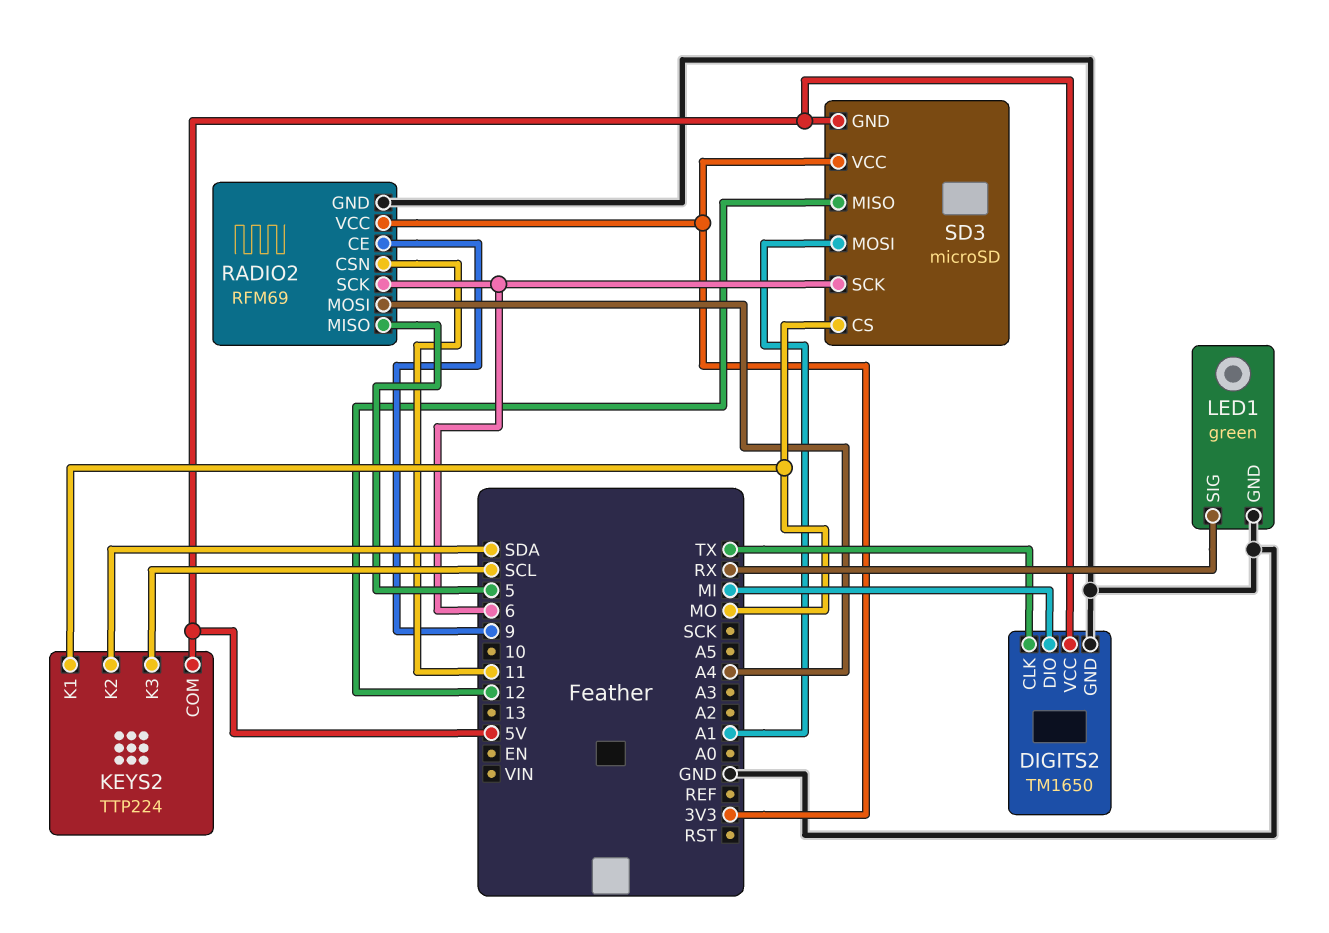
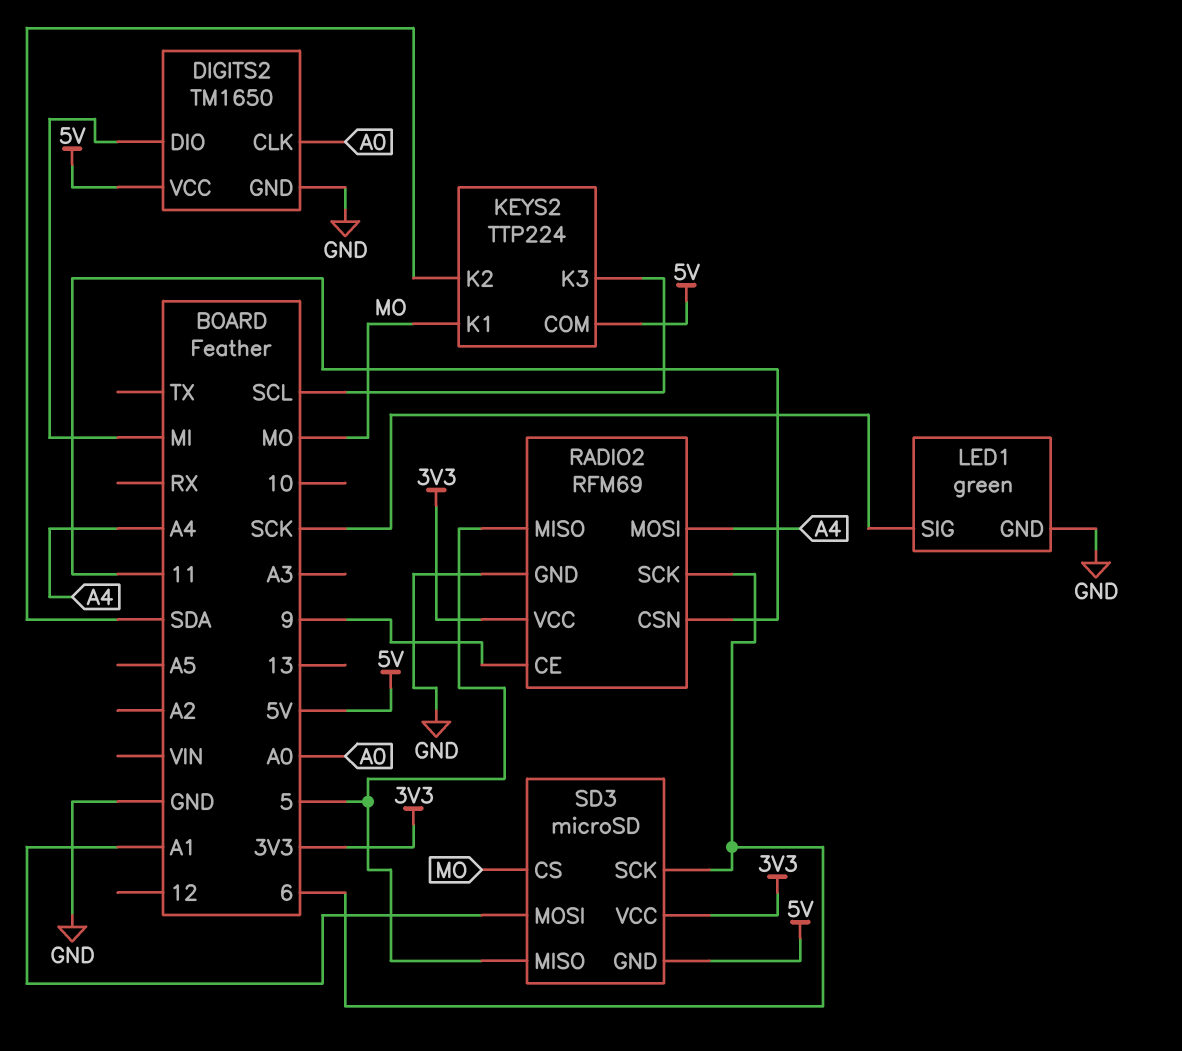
DIGITS2 pin CLK: TX -> A0
LED1 pin SIG: RX -> SCK
SD3 pin MISO: 12 -> 5

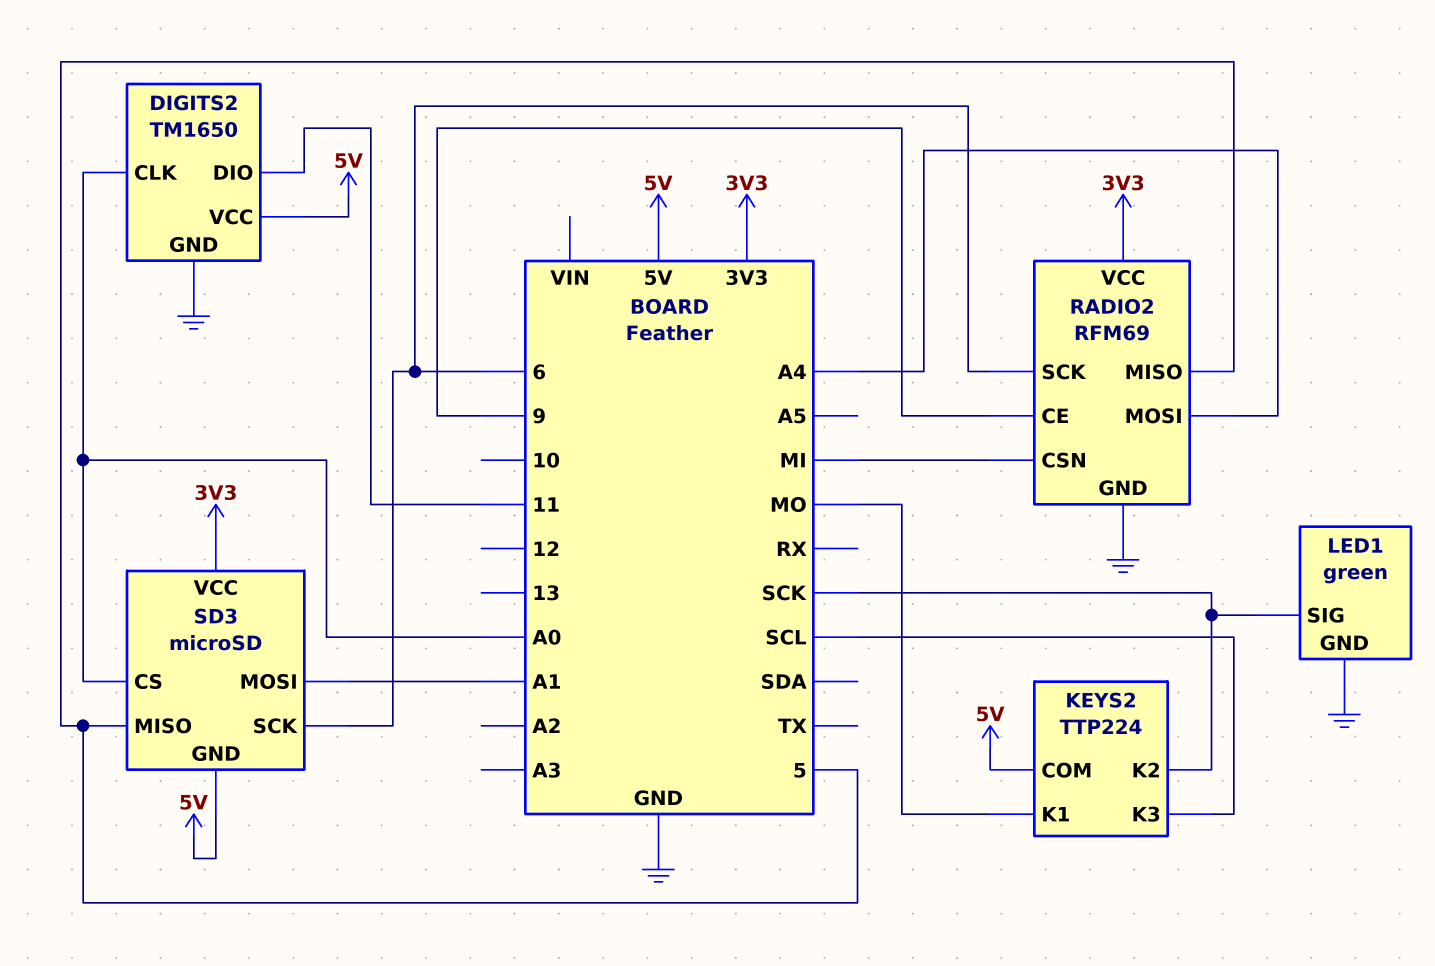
DIGITS2 pin DIO: MI -> 11
KEYS2 pin K2: SDA -> SCK
RADIO2 pin CSN: 11 -> MI
SD3 pin CS: MO -> A0

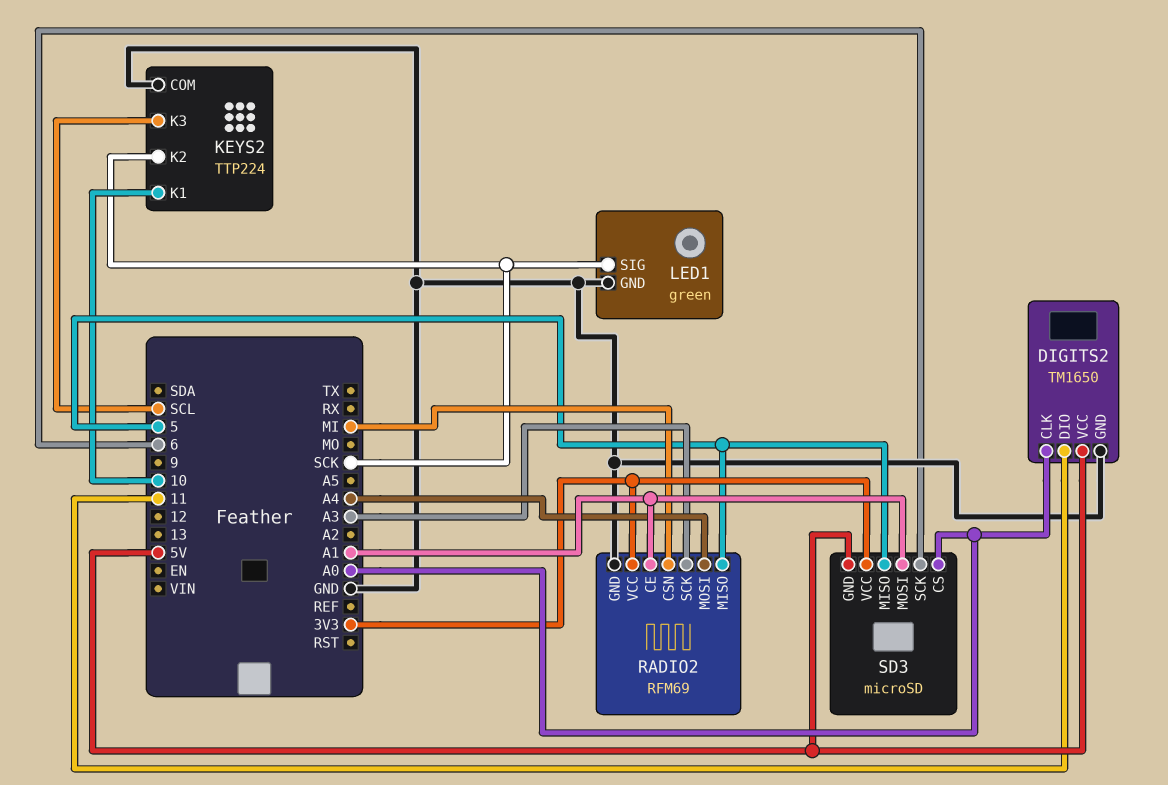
KEYS2 pin COM: 5V -> GND
KEYS2 pin K1: MO -> 10
RADIO2 pin CE: 9 -> A1
RADIO2 pin SCK: 6 -> A3

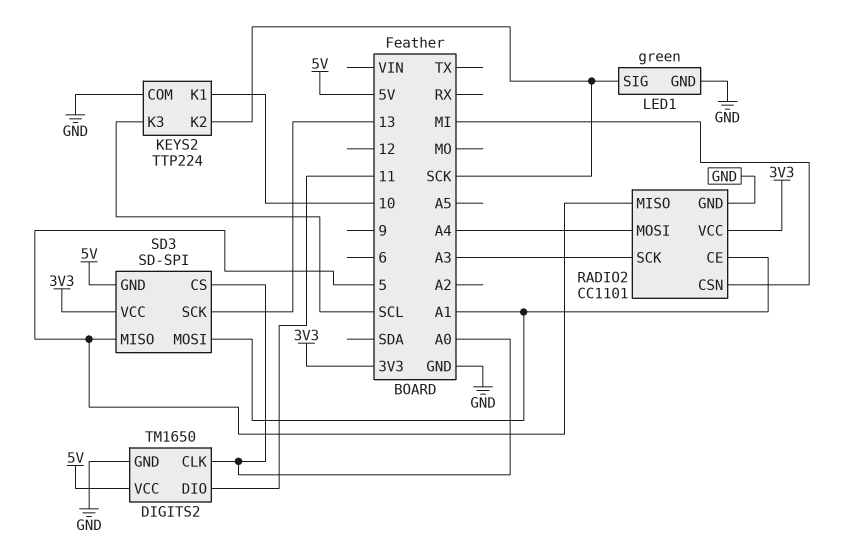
RADIO2: RFM69 -> CC1101
SD3: microSD -> SD-SPI
SD3 pin SCK: 6 -> 13

